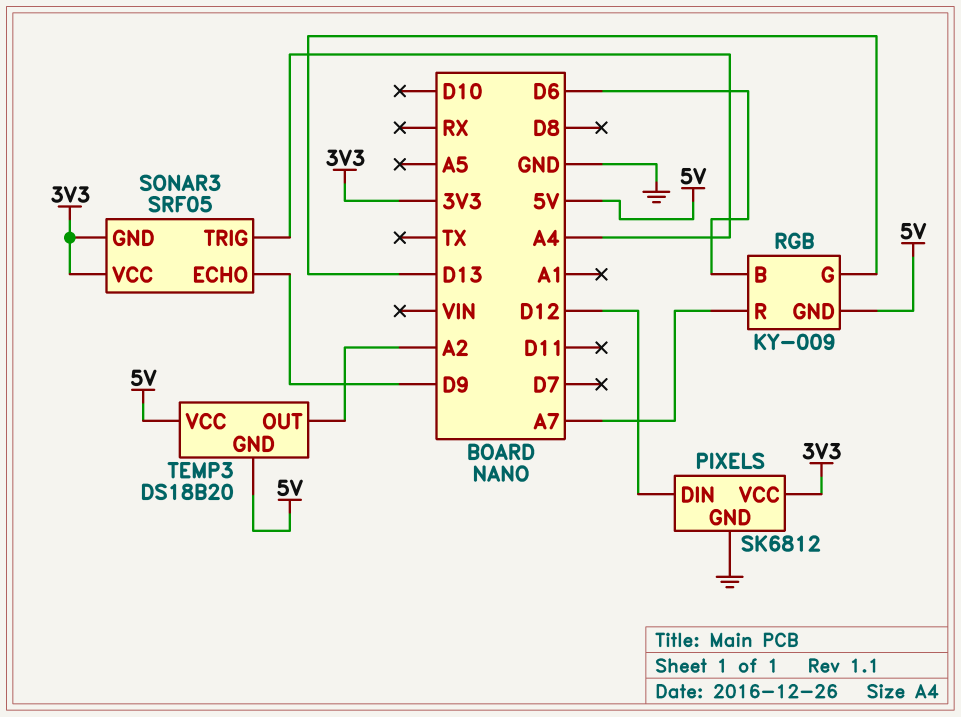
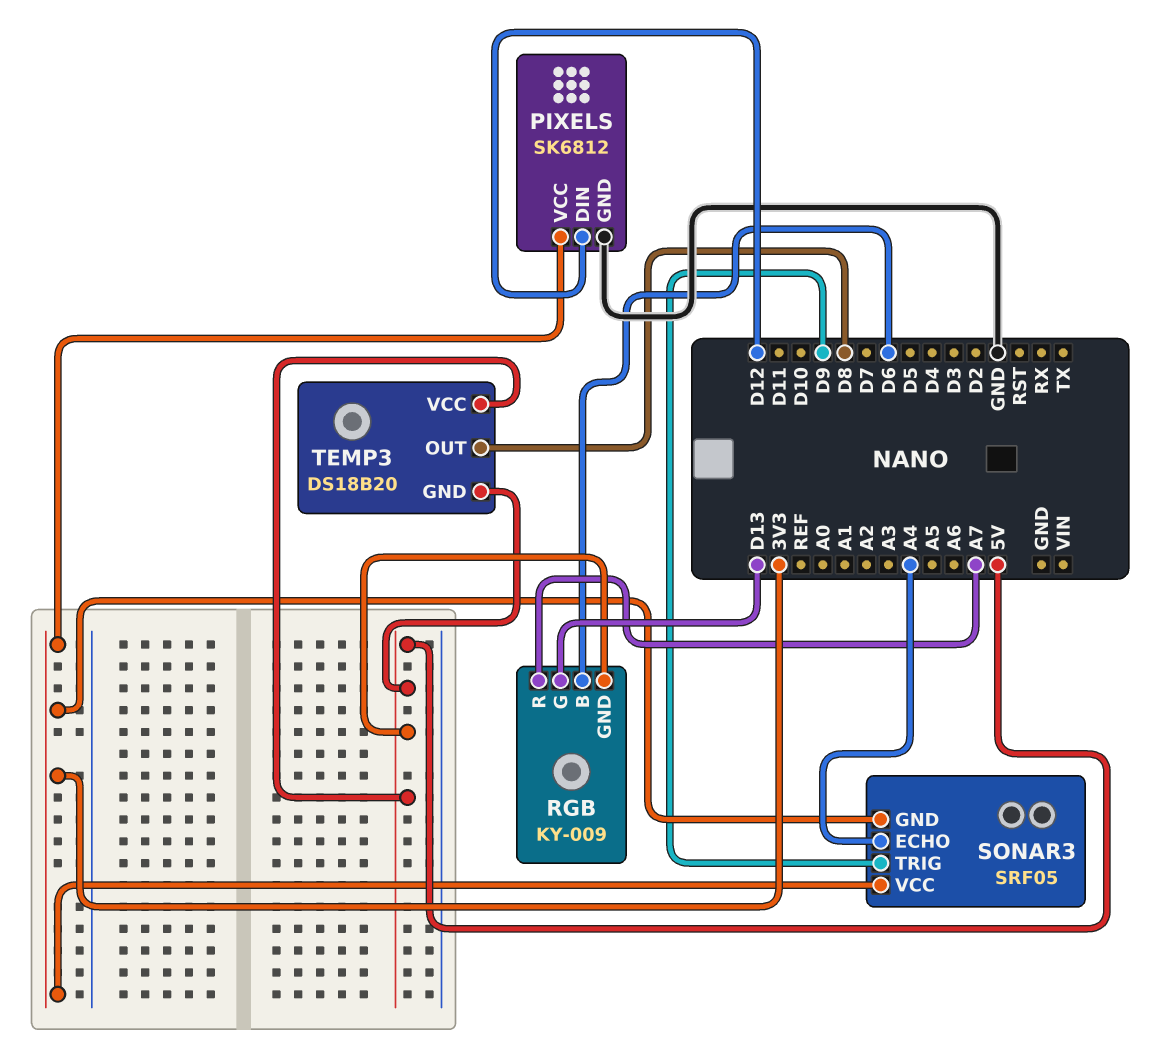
SONAR3 pin ECHO: D9 -> A4
SONAR3 pin TRIG: A4 -> D9
TEMP3 pin OUT: A2 -> D8

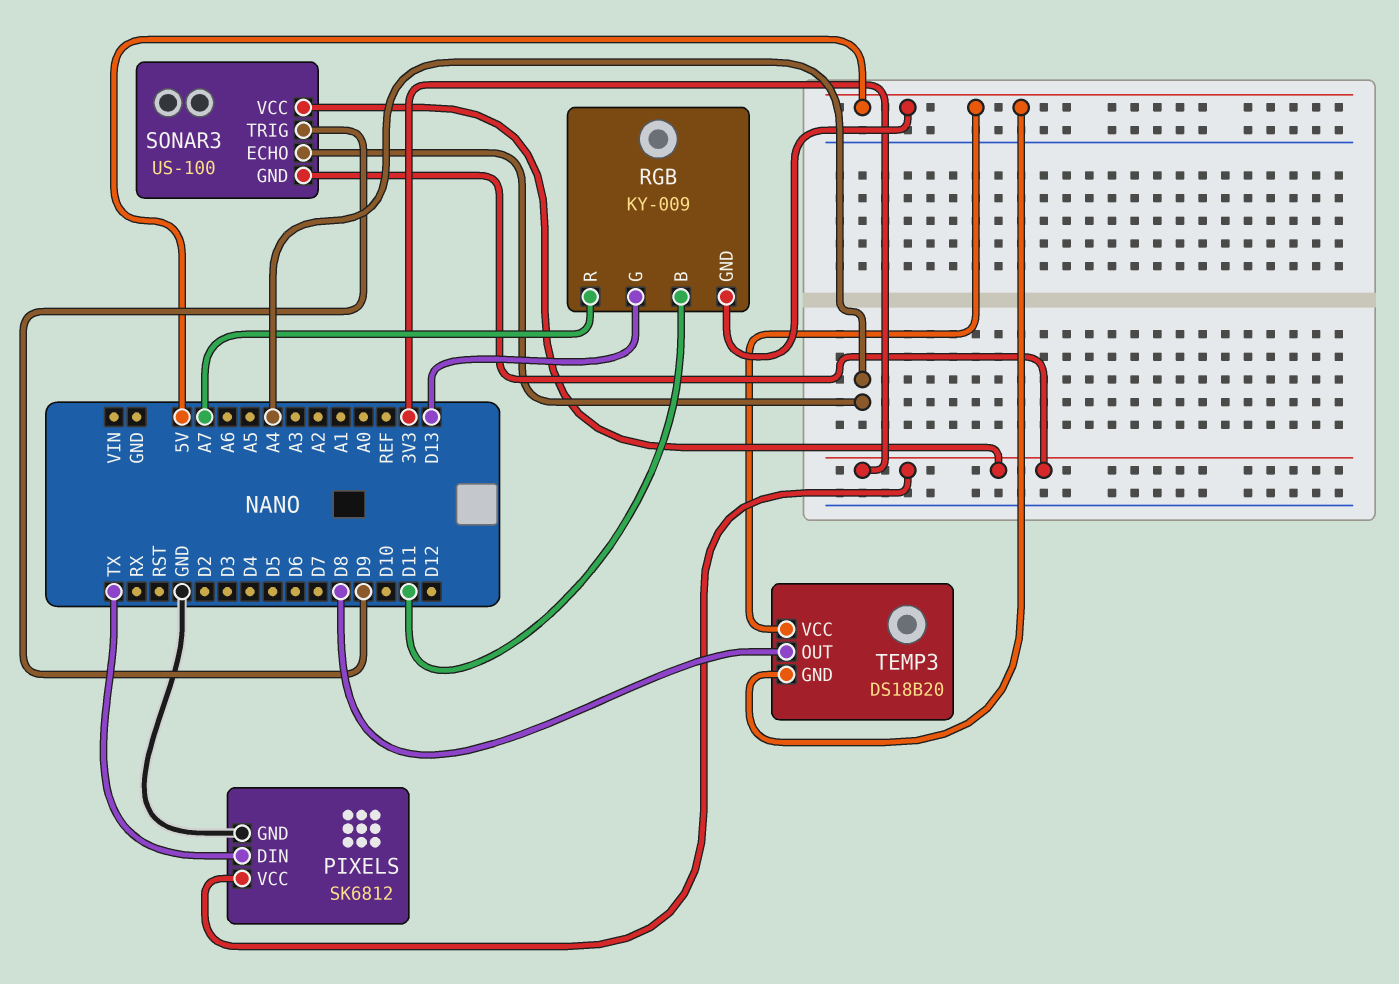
PIXELS pin DIN: D12 -> TX
RGB pin B: D6 -> D11
SONAR3: SRF05 -> US-100

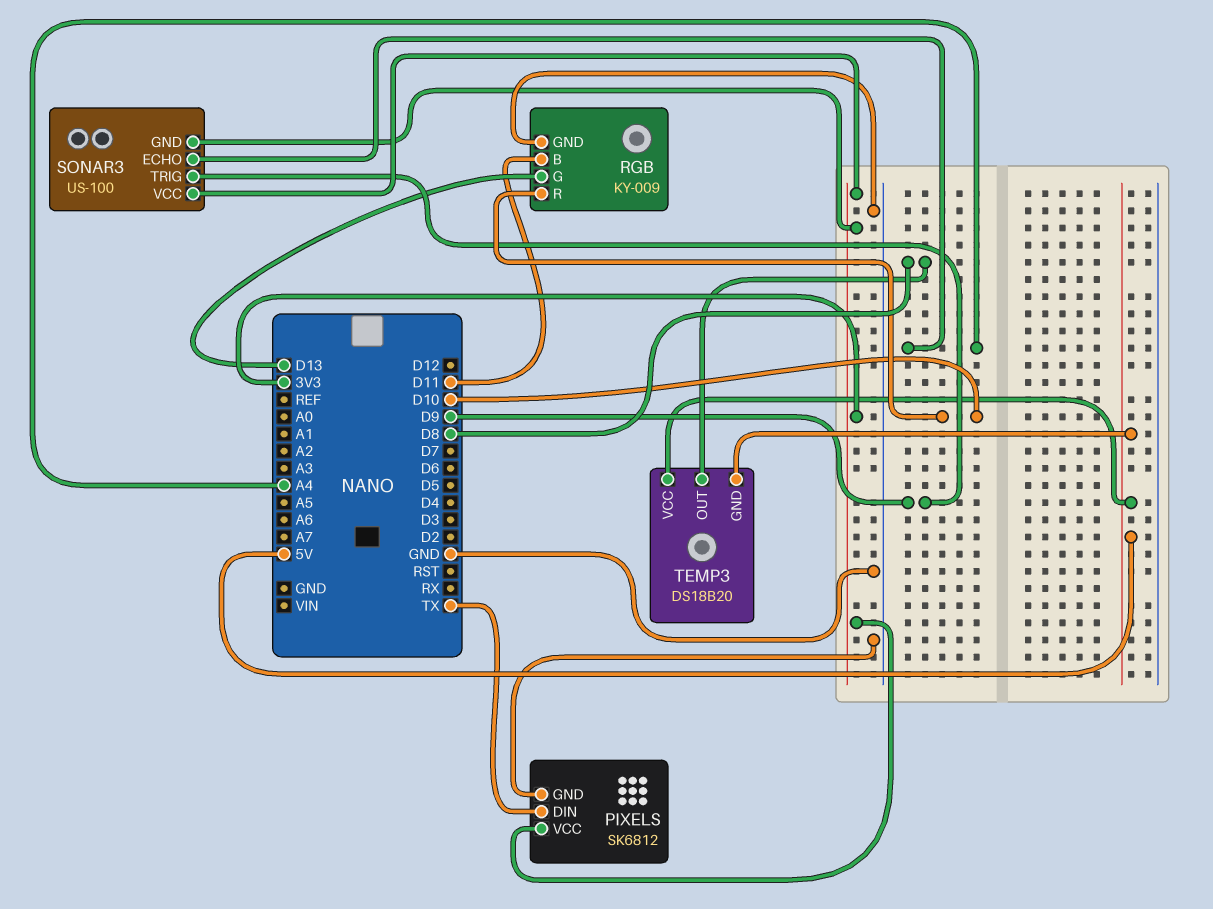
RGB pin GND: 5V -> GND
RGB pin R: A7 -> D10

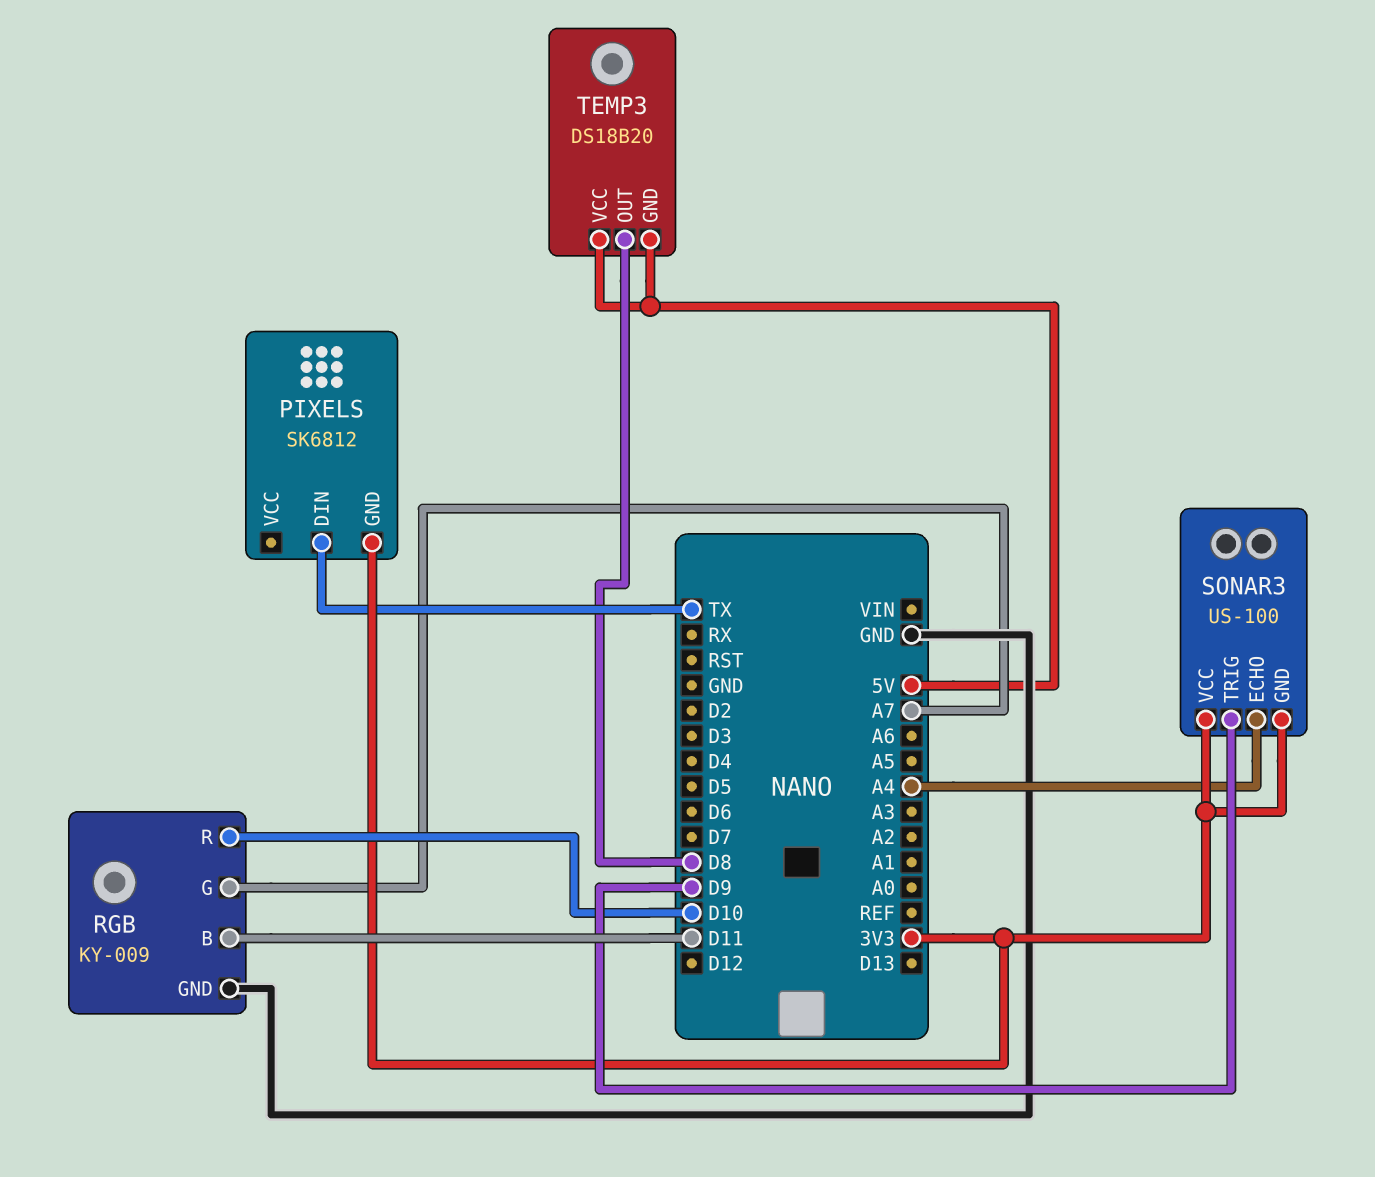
PIXELS pin GND: GND -> 3V3
PIXELS pin VCC: 3V3 -> none
RGB pin G: D13 -> A7

